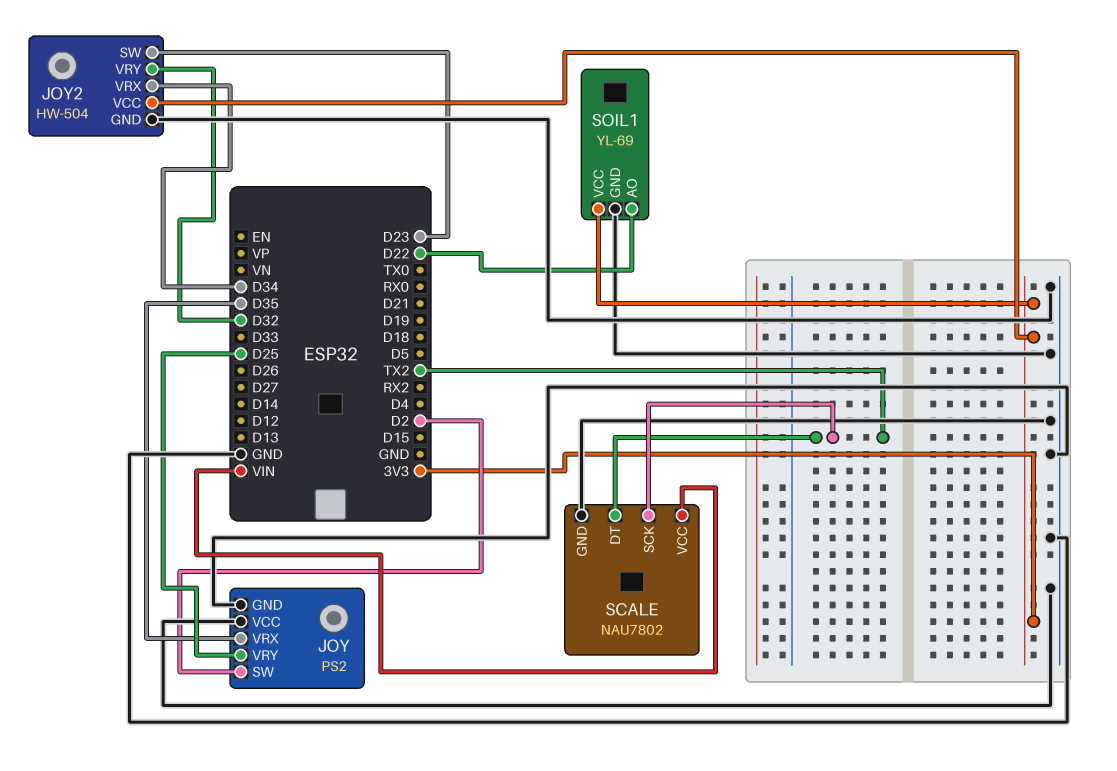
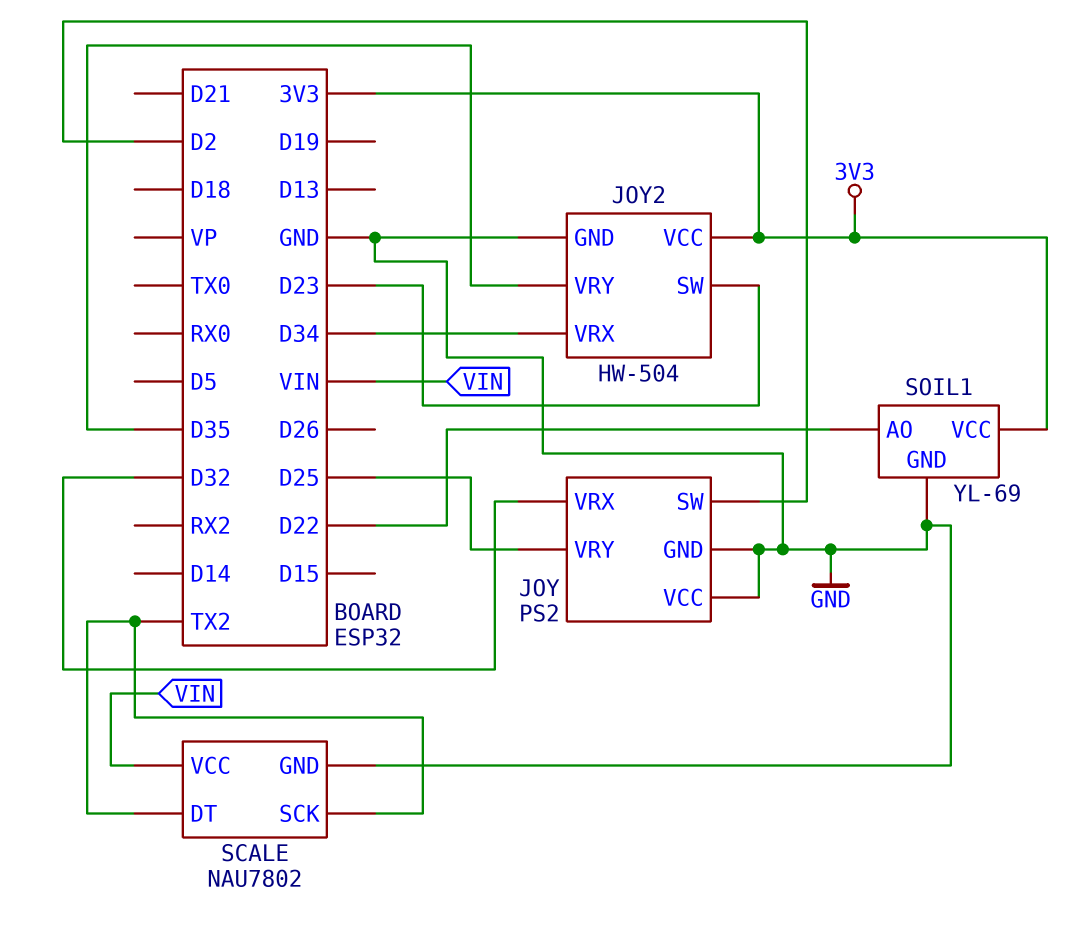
JOY pin VRX: D35 -> D32
JOY2 pin VRY: D32 -> D35

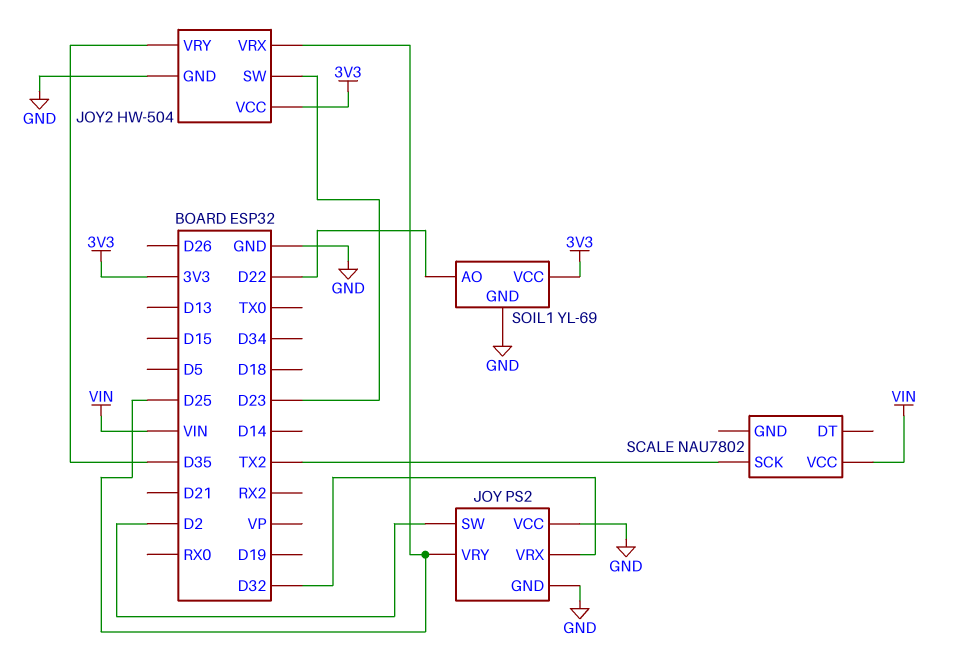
JOY2 pin VRX: D34 -> D25
SCALE pin DT: TX2 -> none
SCALE pin GND: GND -> none

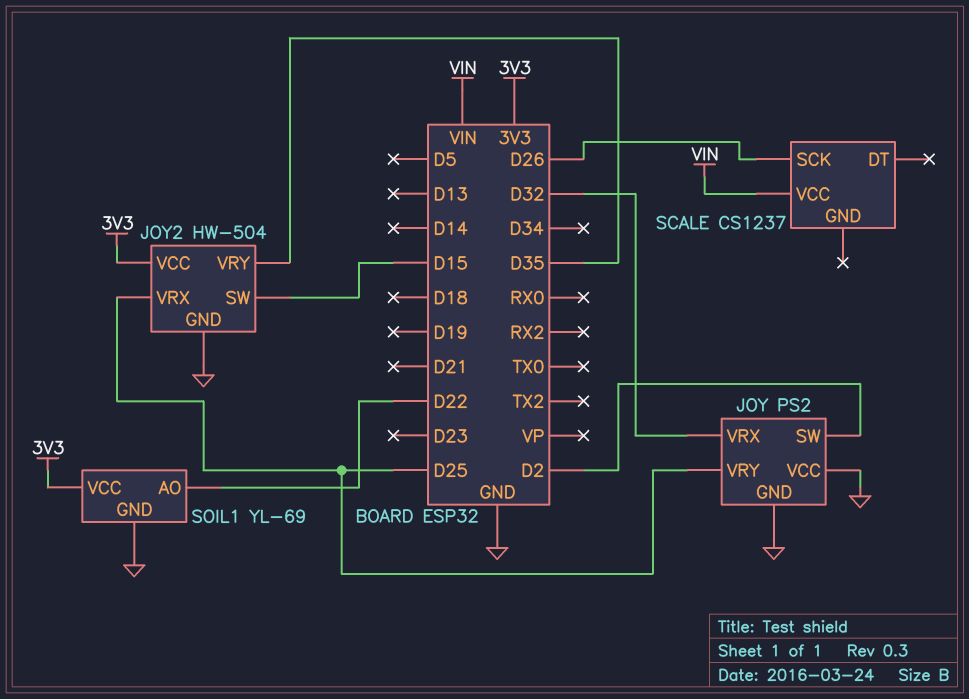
JOY2 pin SW: D23 -> D15
SCALE: NAU7802 -> CS1237
SCALE pin SCK: TX2 -> D26

